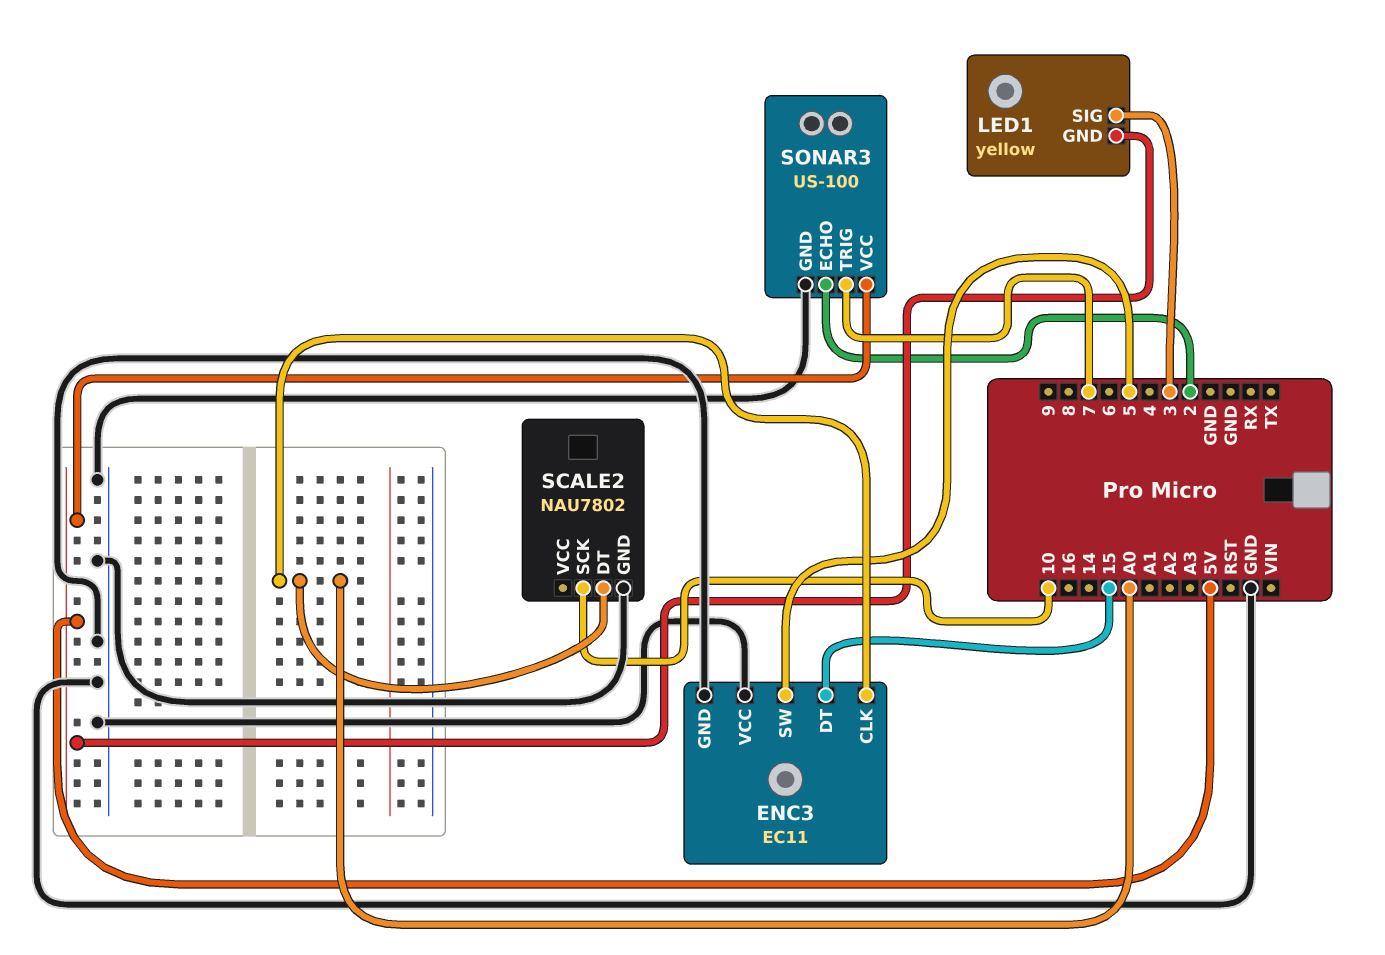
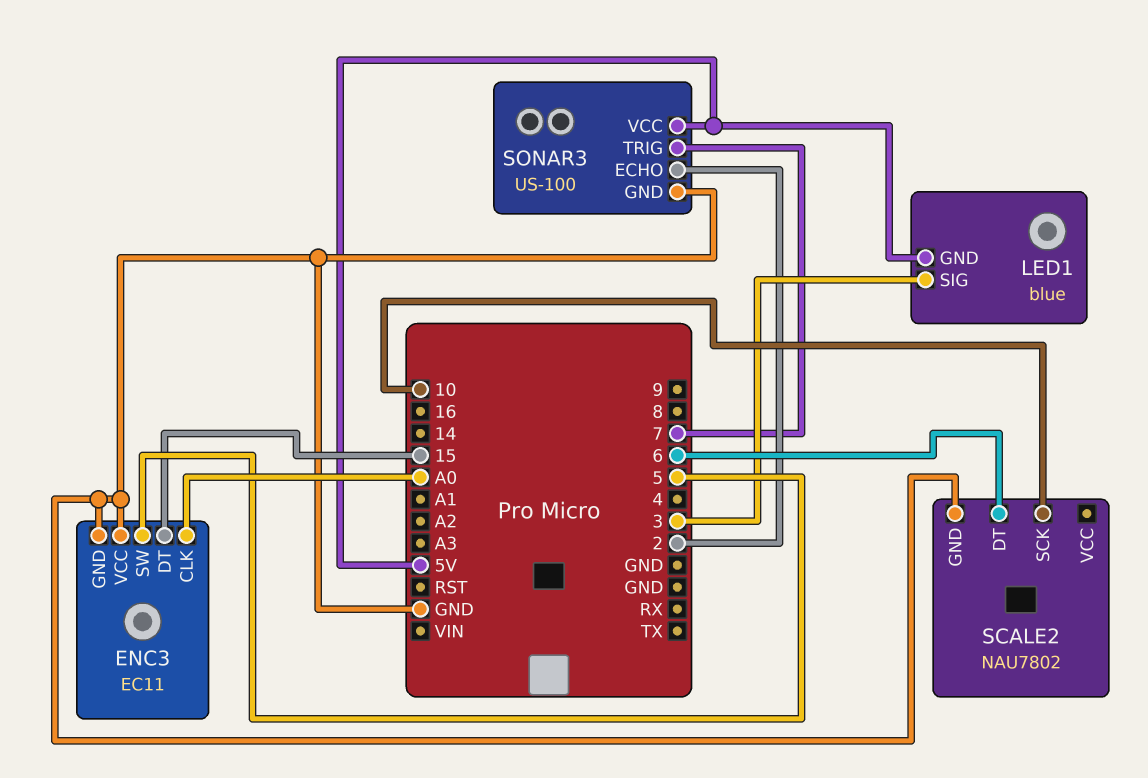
LED1: yellow -> blue
SCALE2 pin DT: A0 -> 6

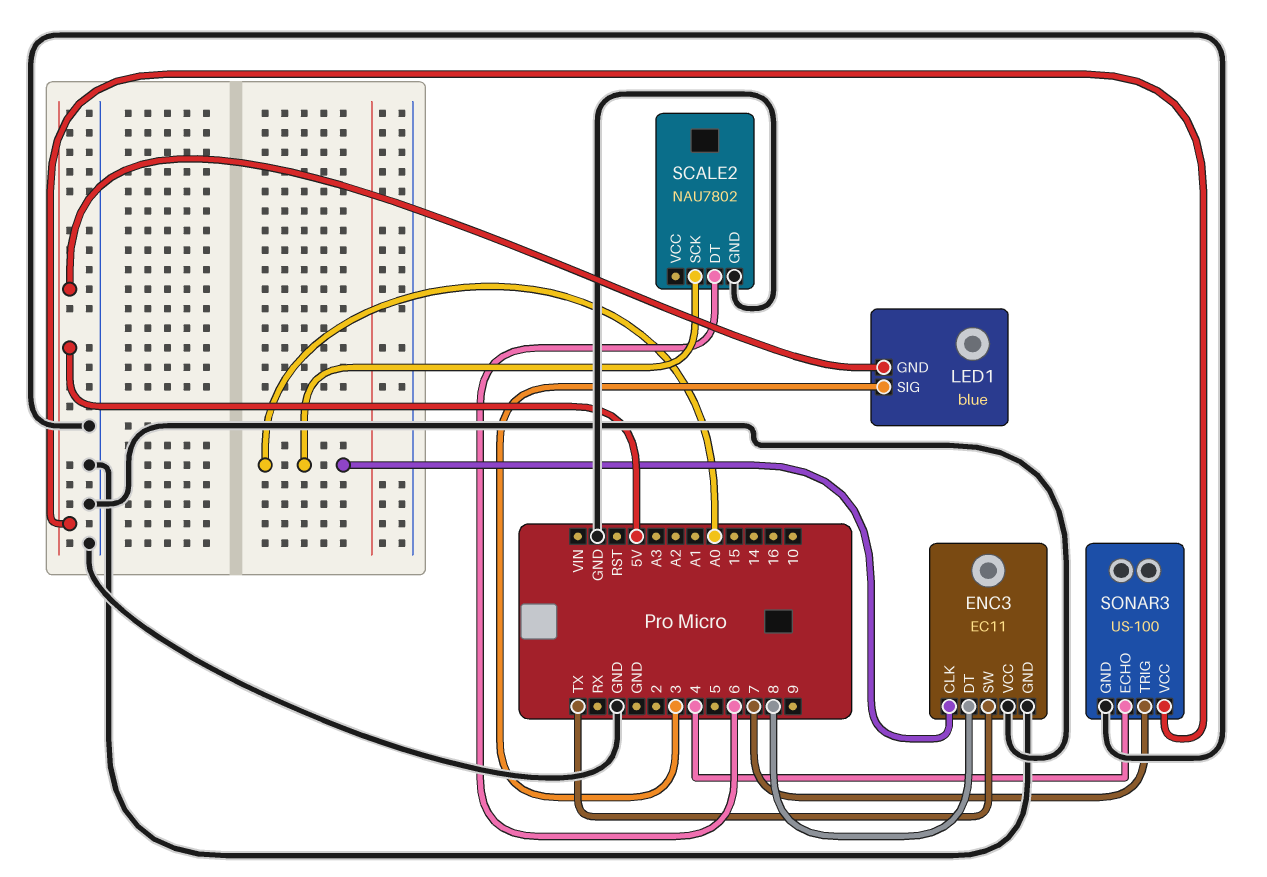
ENC3 pin DT: 15 -> 8
ENC3 pin SW: 5 -> TX
SCALE2 pin SCK: 10 -> A0
SONAR3 pin ECHO: 2 -> 4

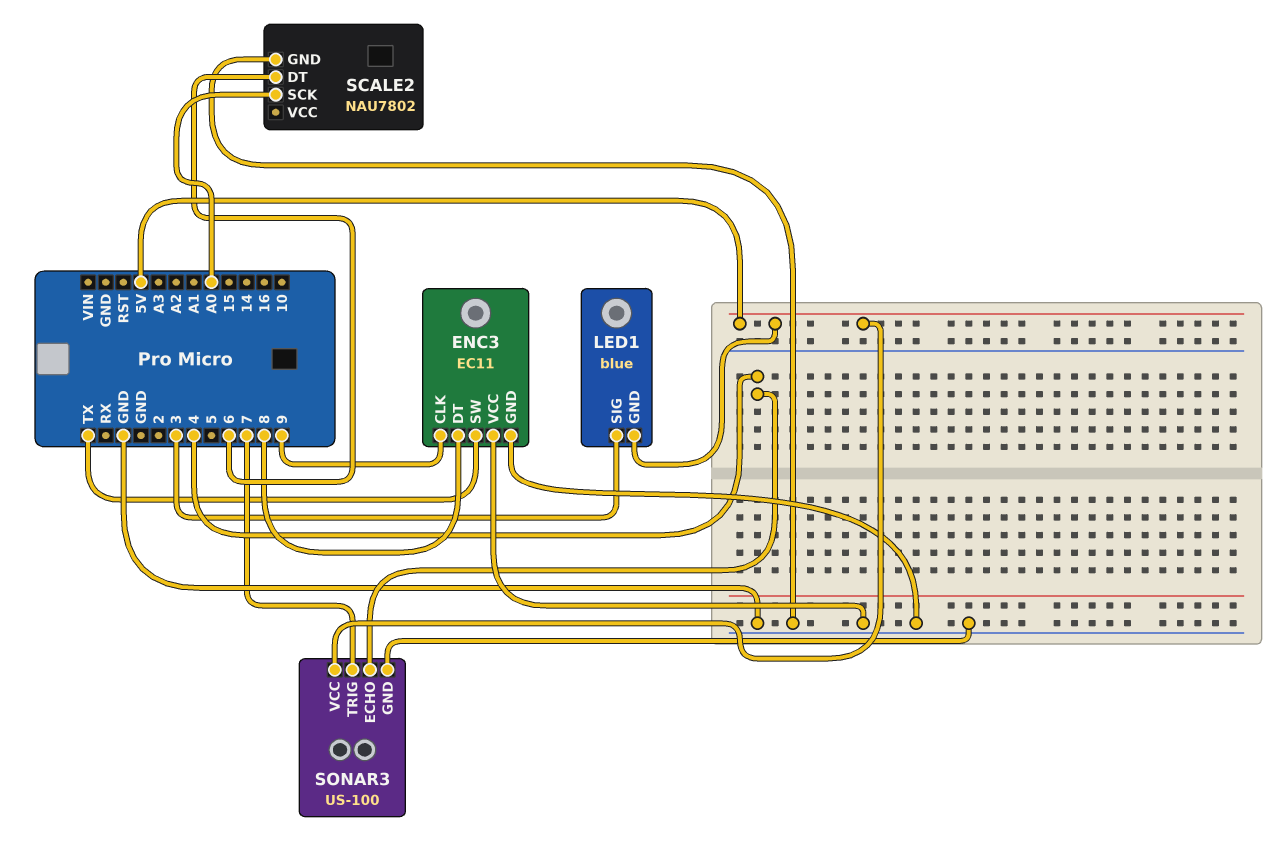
ENC3 pin CLK: A0 -> 9

